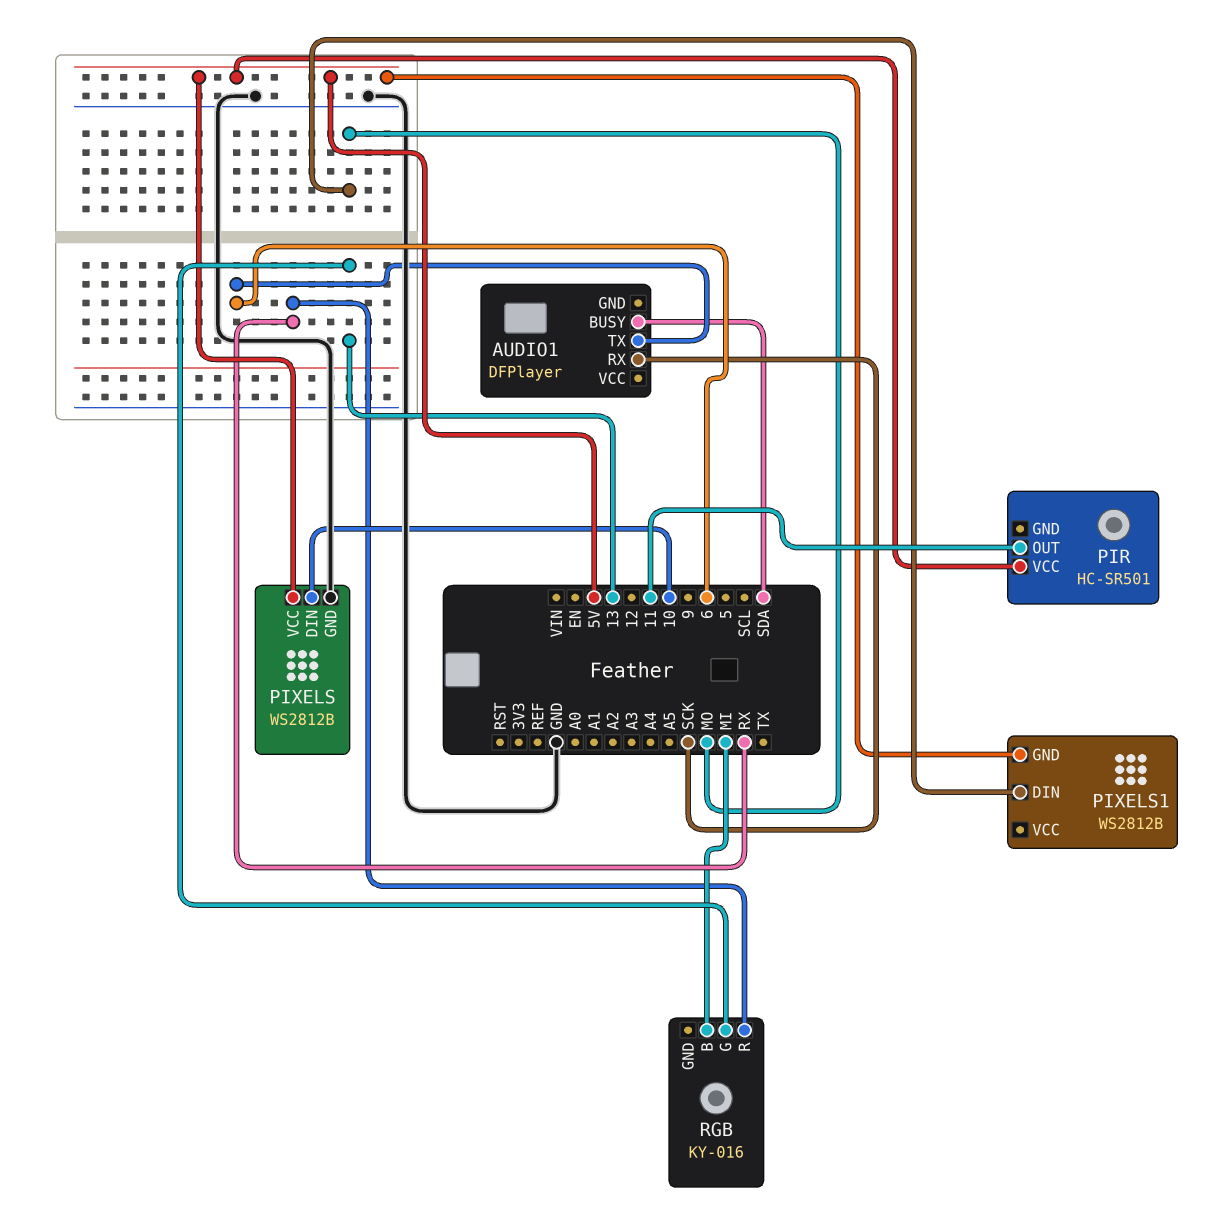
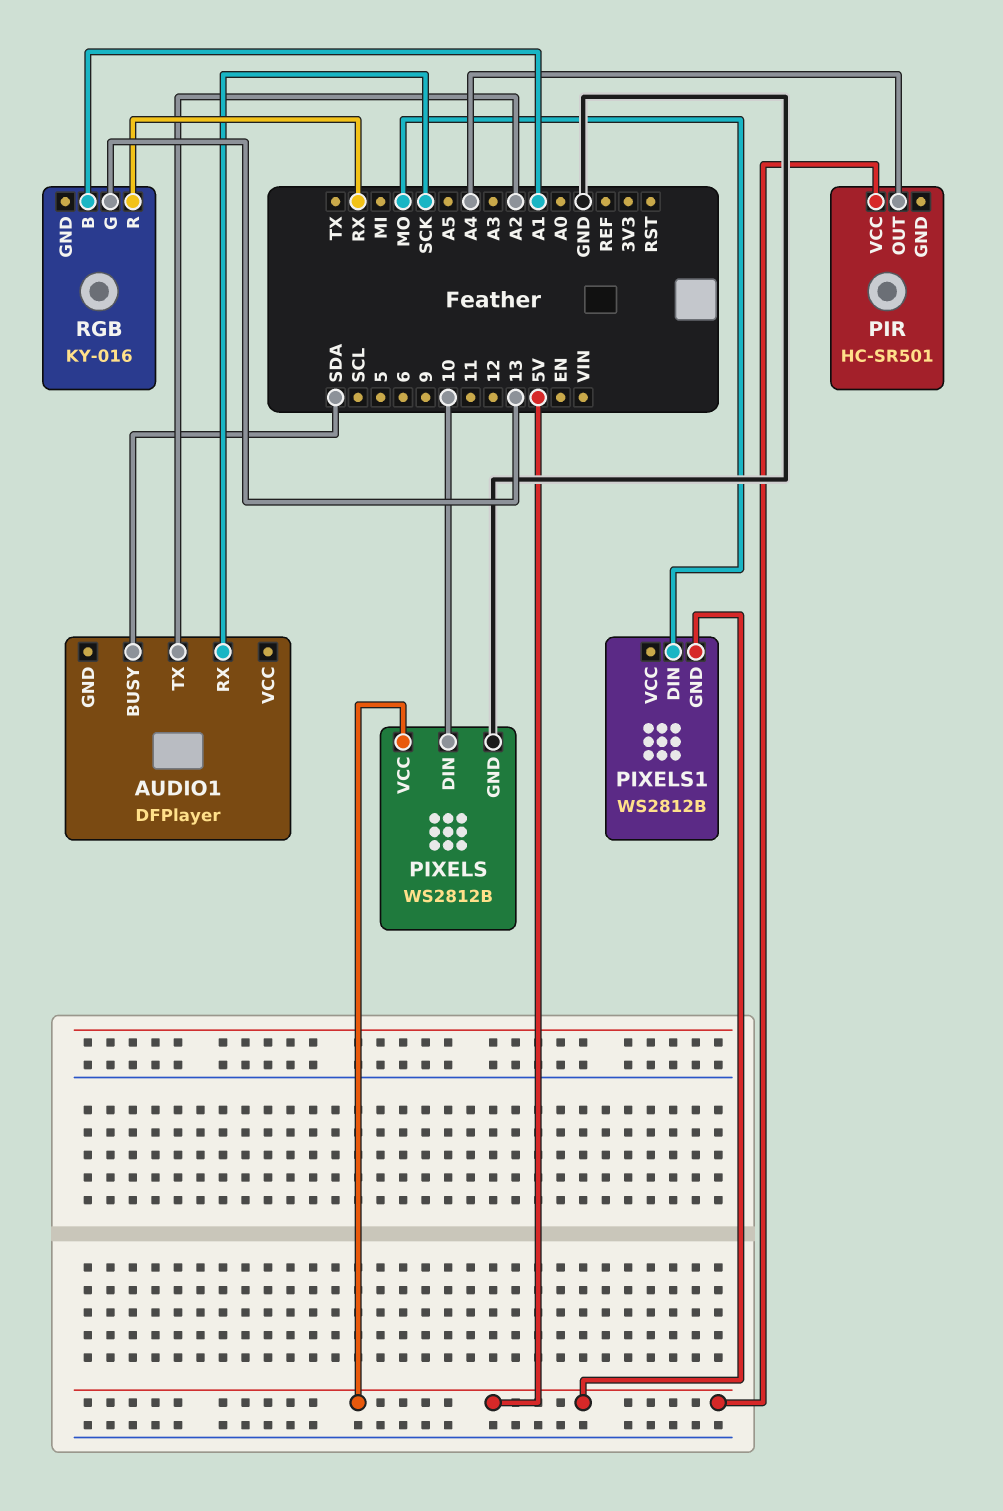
AUDIO1 pin TX: 6 -> A2
PIR pin OUT: 11 -> A4
RGB pin B: MI -> A1

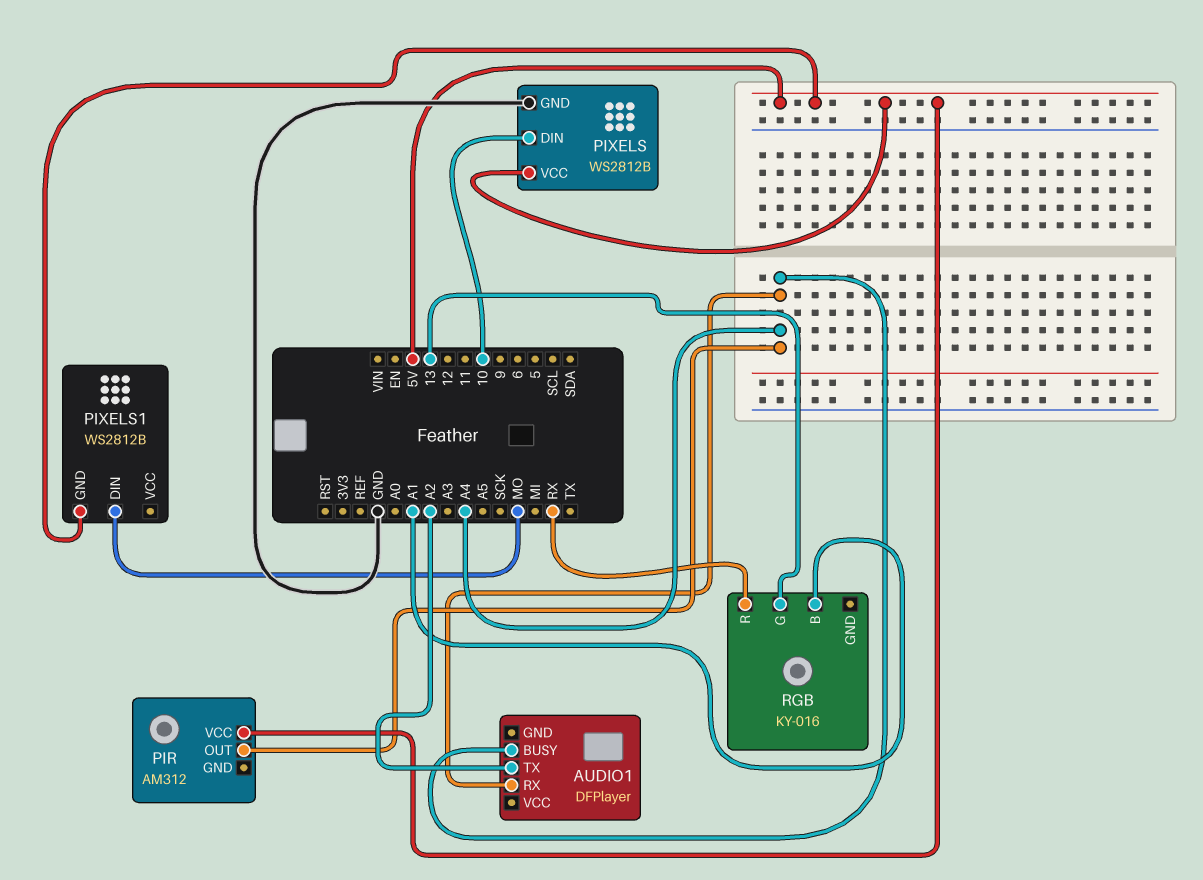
AUDIO1 pin BUSY: SDA -> A4
AUDIO1 pin RX: SCK -> A4
PIR: HC-SR501 -> AM312

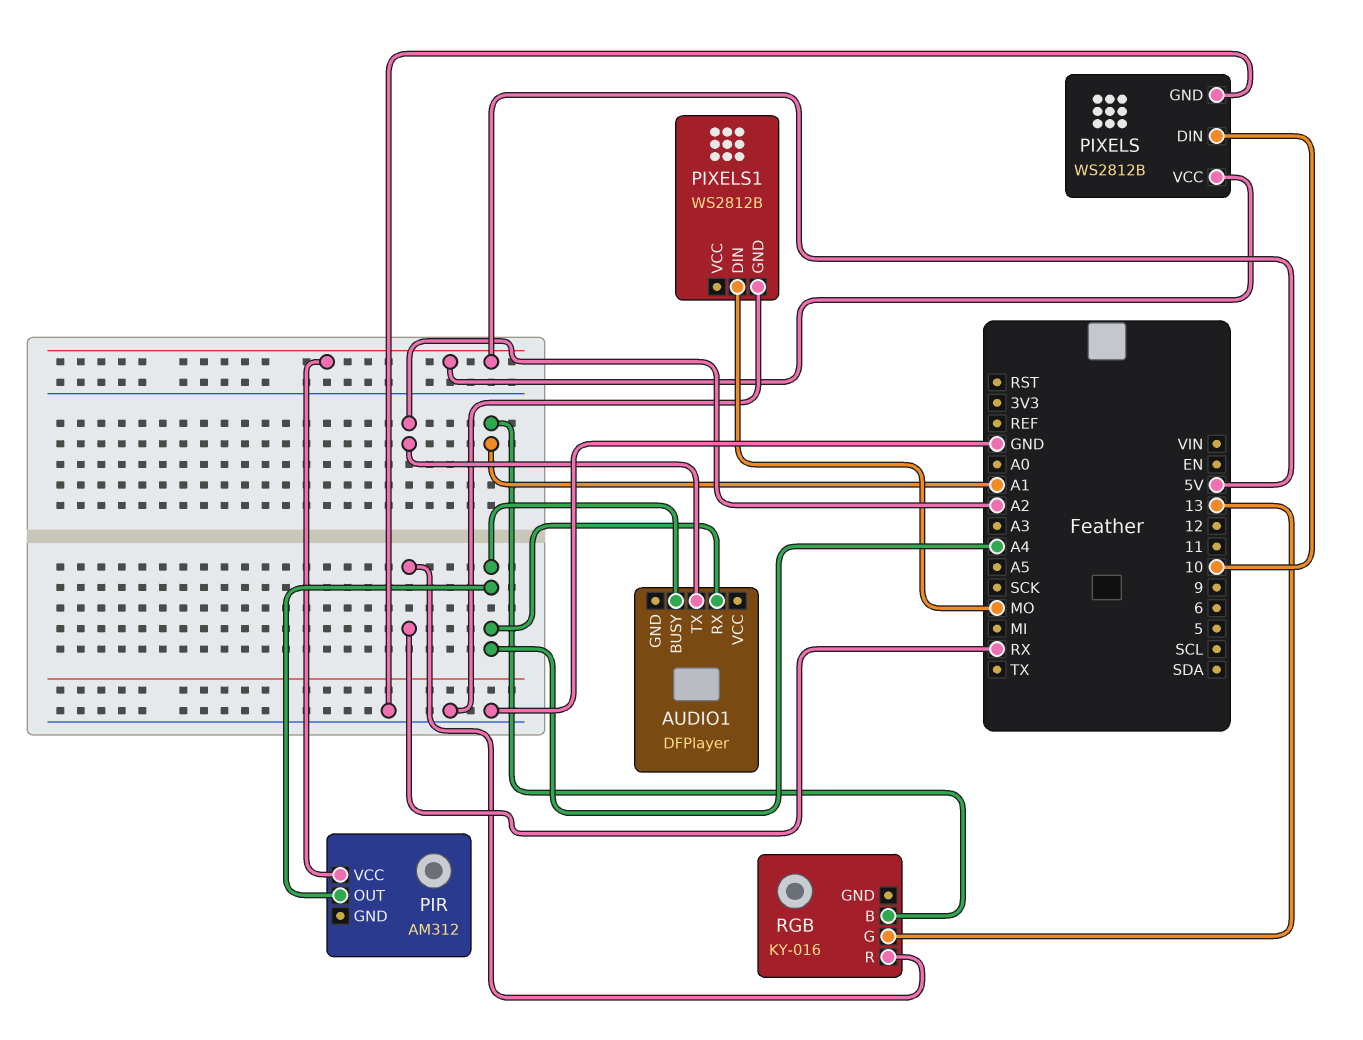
PIXELS1 pin GND: 5V -> GND

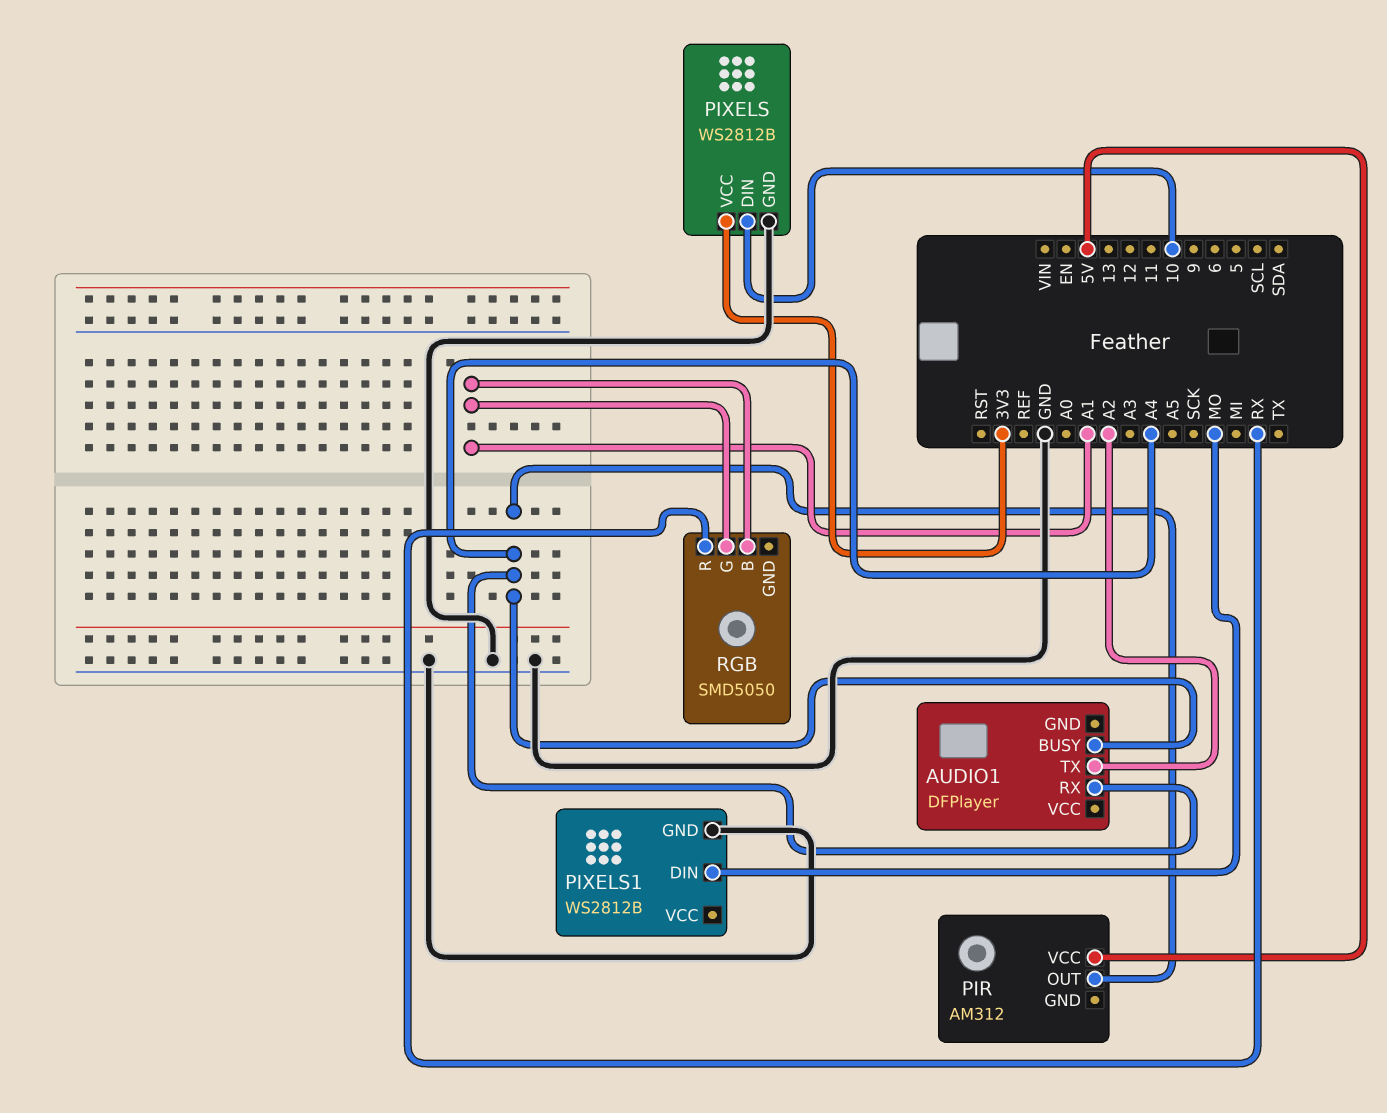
PIXELS pin VCC: 5V -> 3V3
RGB: KY-016 -> SMD5050
RGB pin G: 13 -> A1

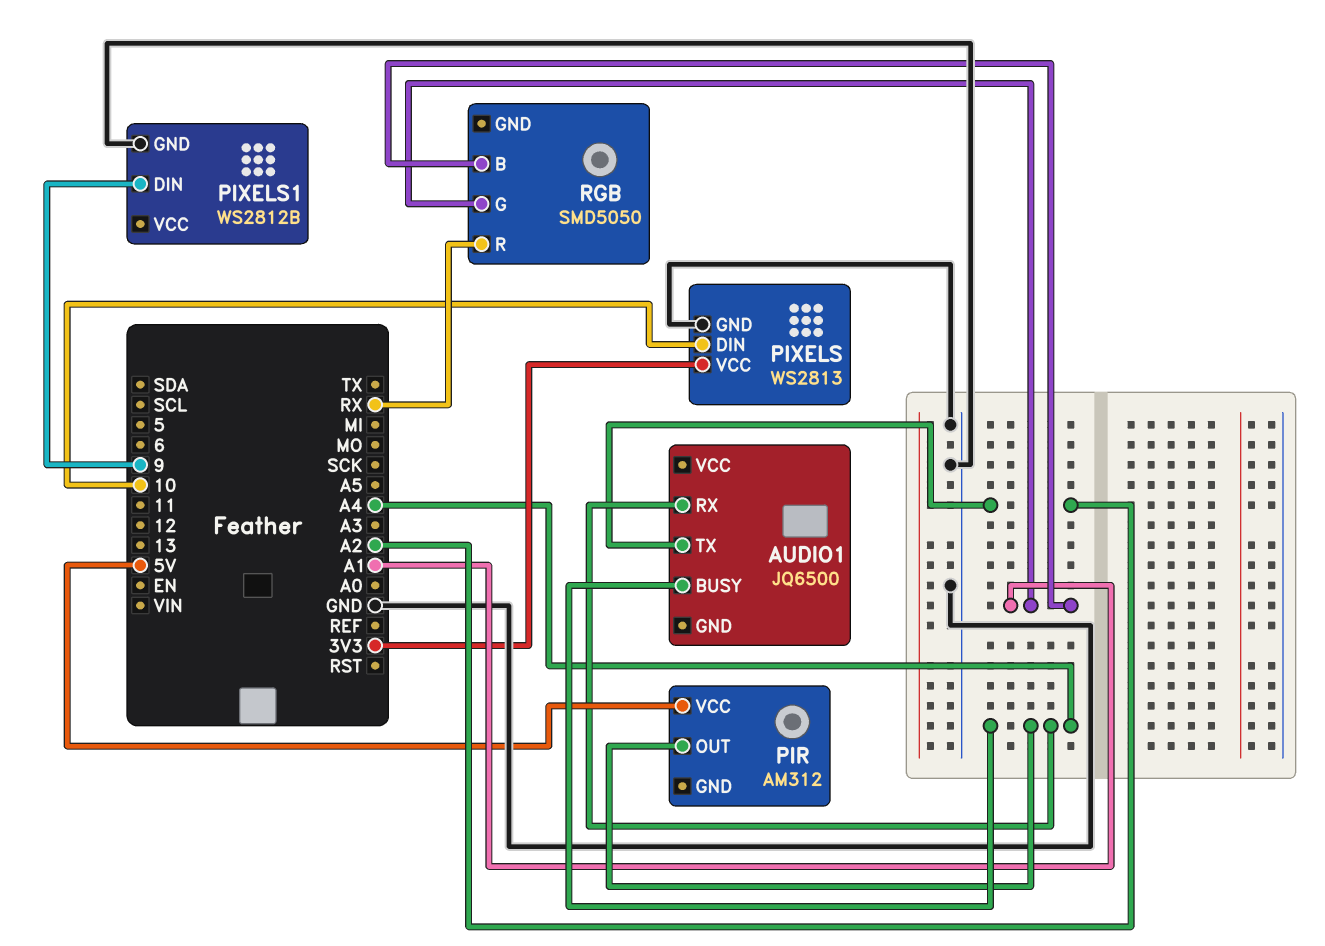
AUDIO1: DFPlayer -> JQ6500
PIXELS: WS2812B -> WS2813
PIXELS1 pin DIN: MO -> 9

